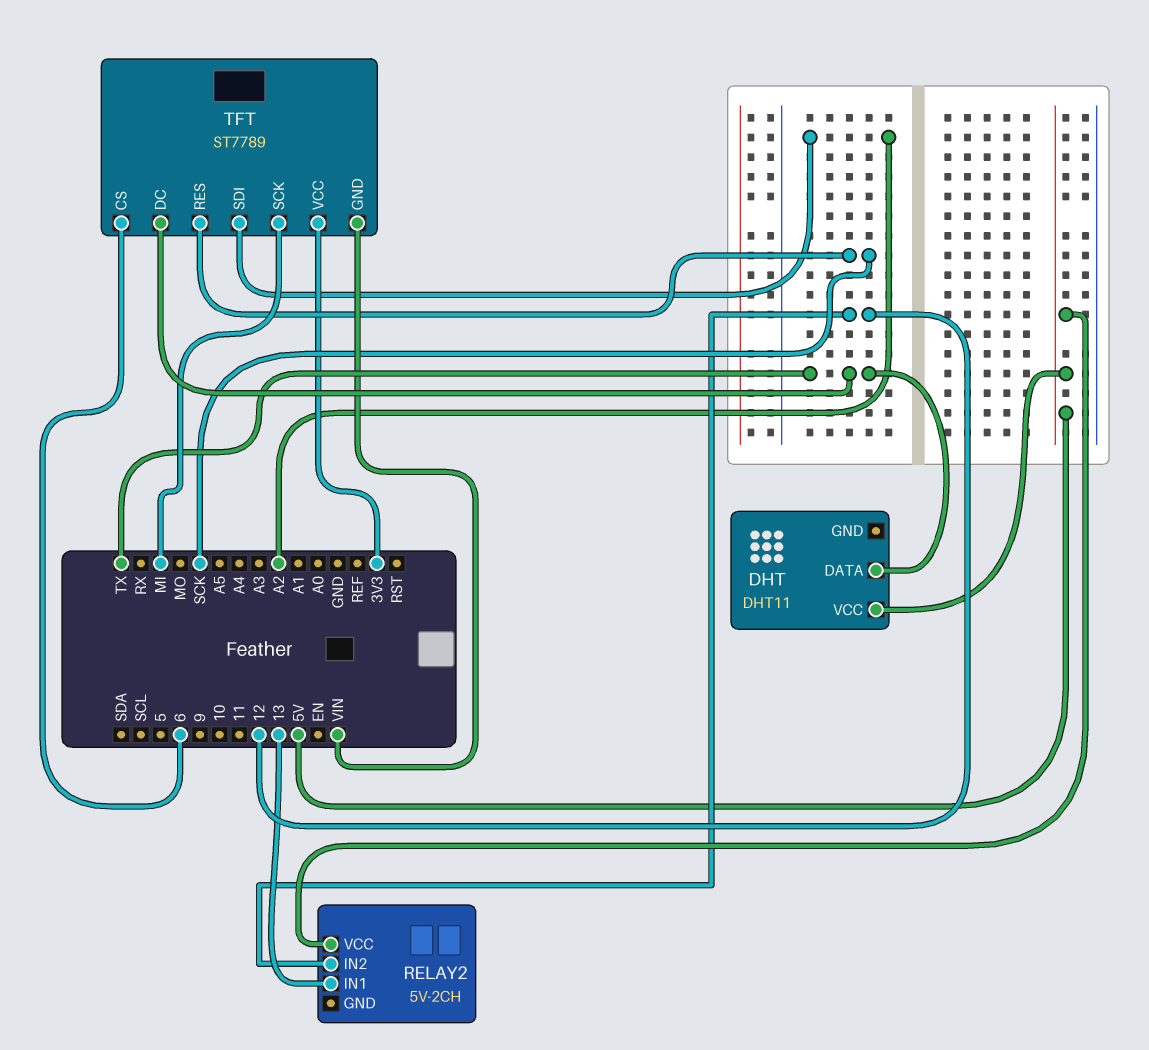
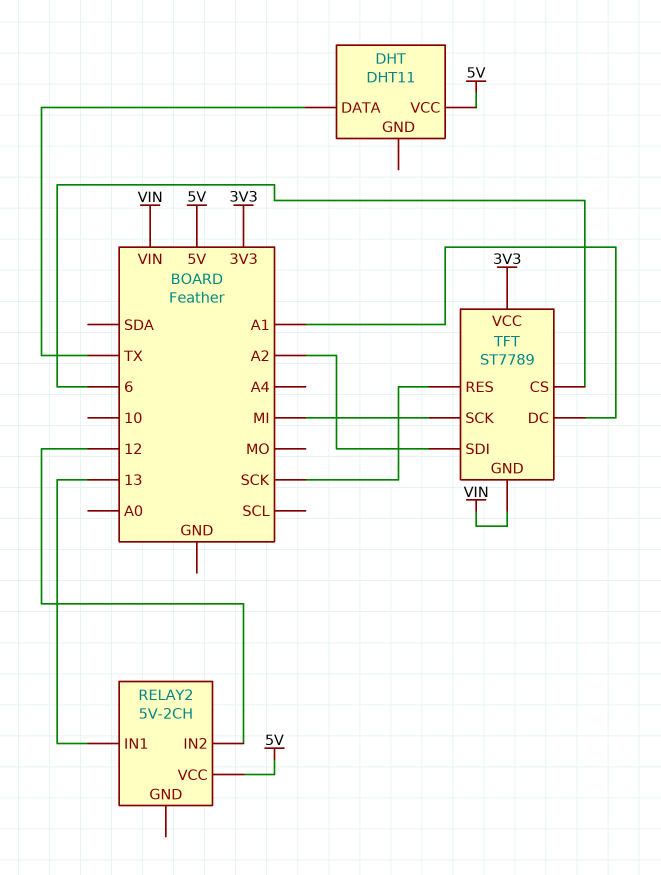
TFT pin DC: TX -> A1

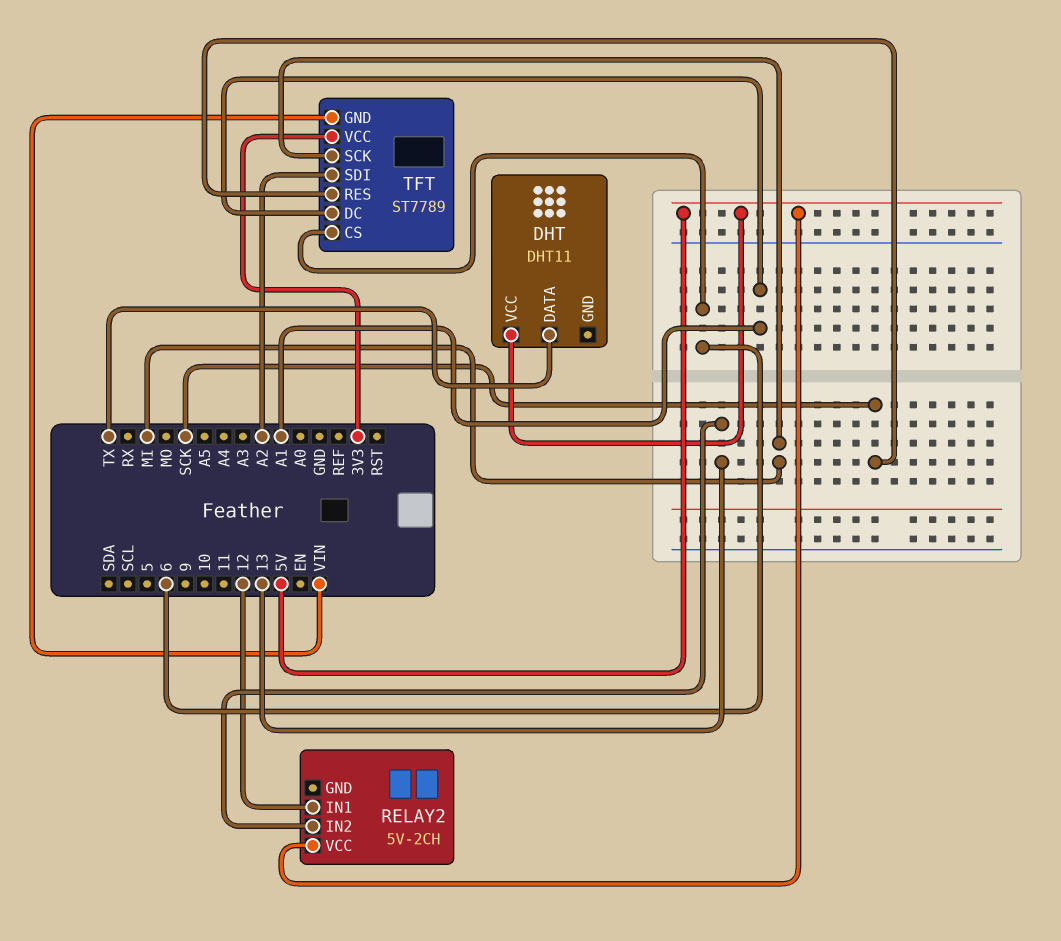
RELAY2 pin IN1: 13 -> 12
RELAY2 pin IN2: 12 -> 13

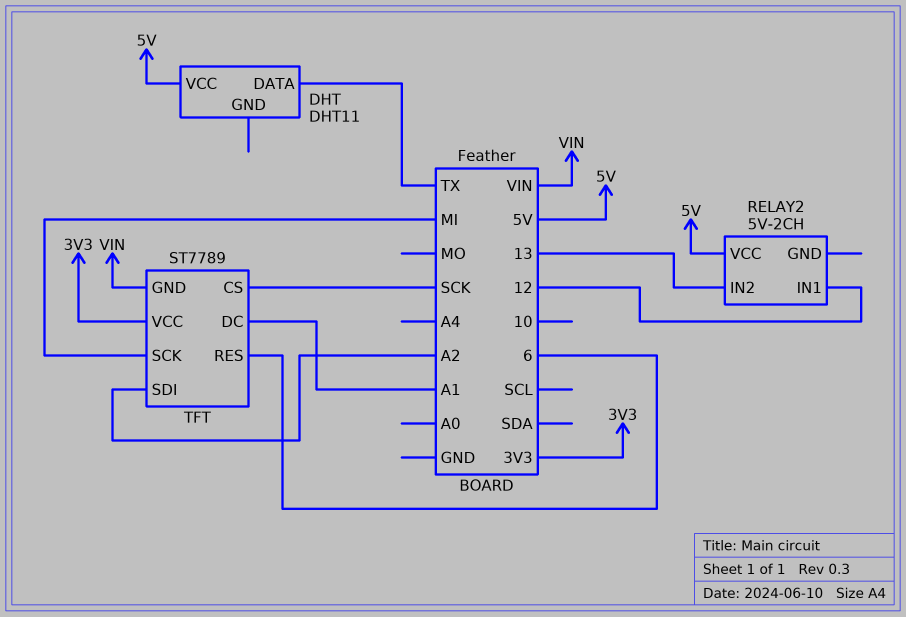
TFT pin CS: 6 -> SCK
TFT pin RES: SCK -> 6

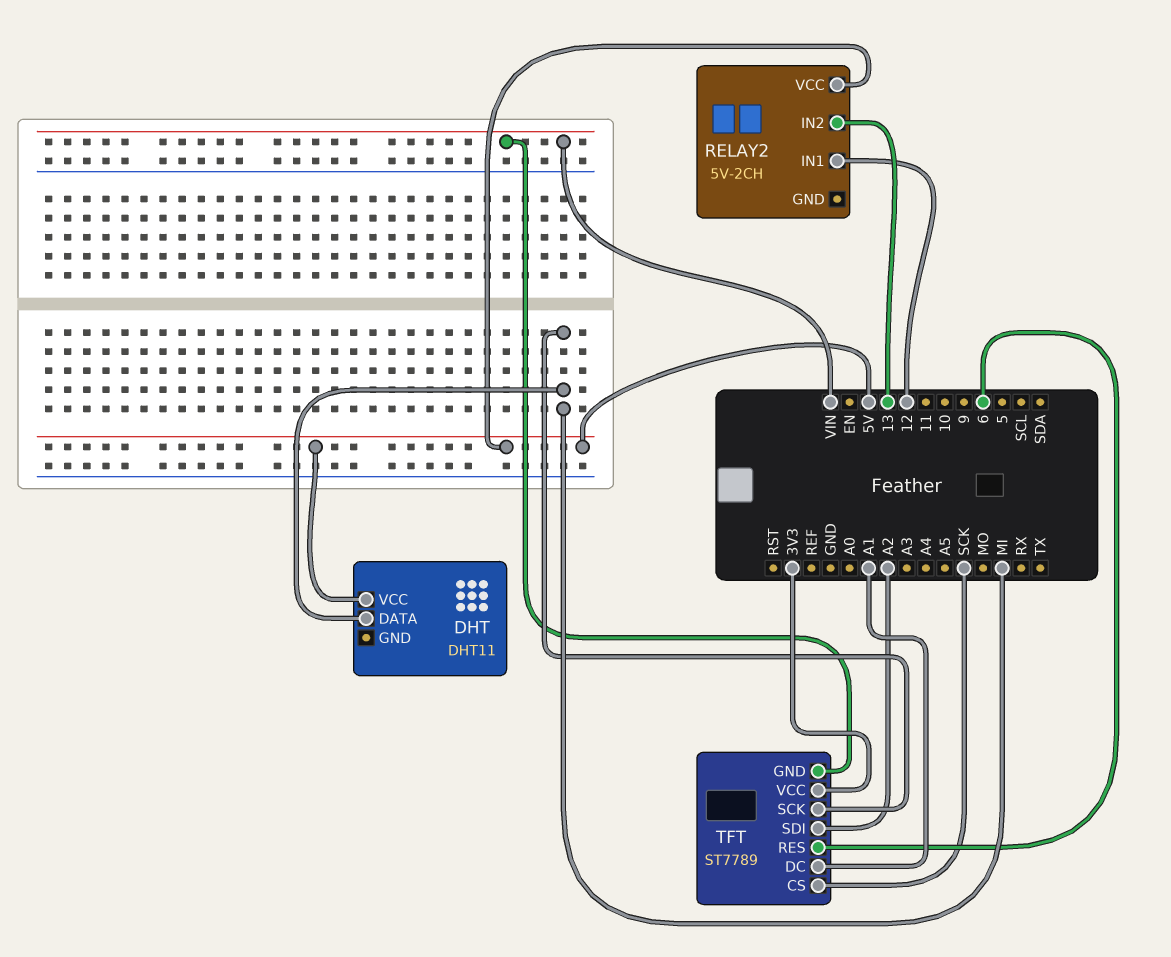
DHT pin DATA: TX -> MI

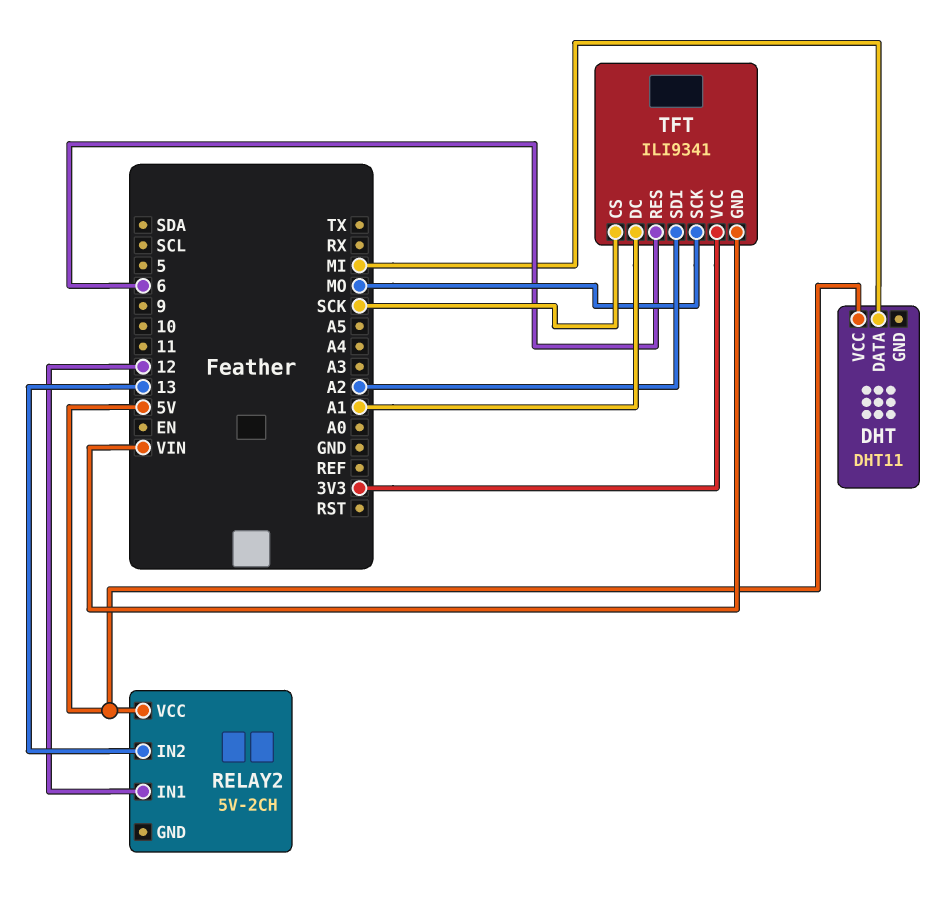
TFT: ST7789 -> ILI9341
TFT pin SCK: MI -> MO

